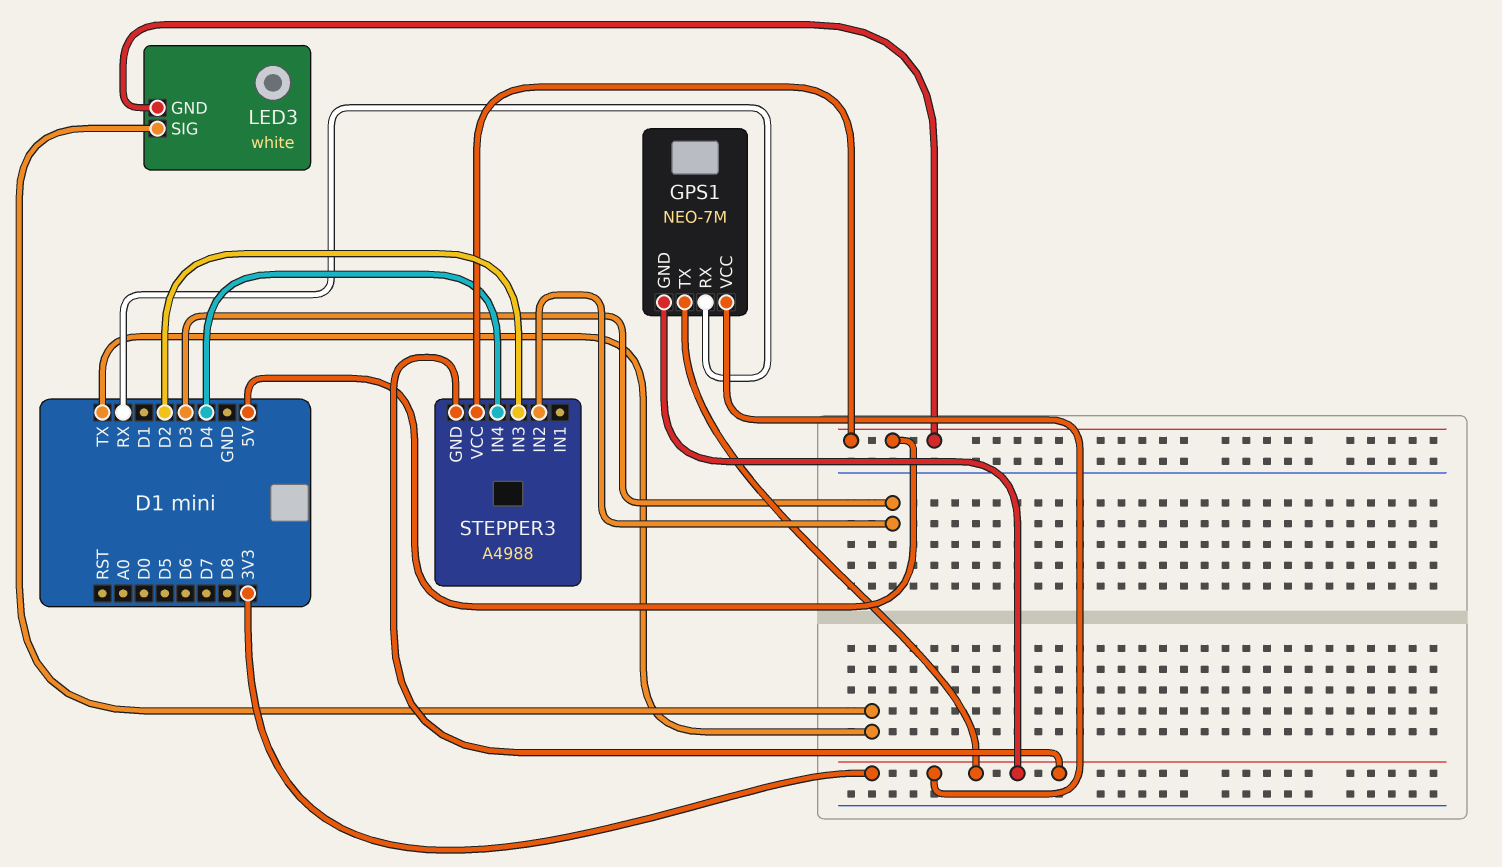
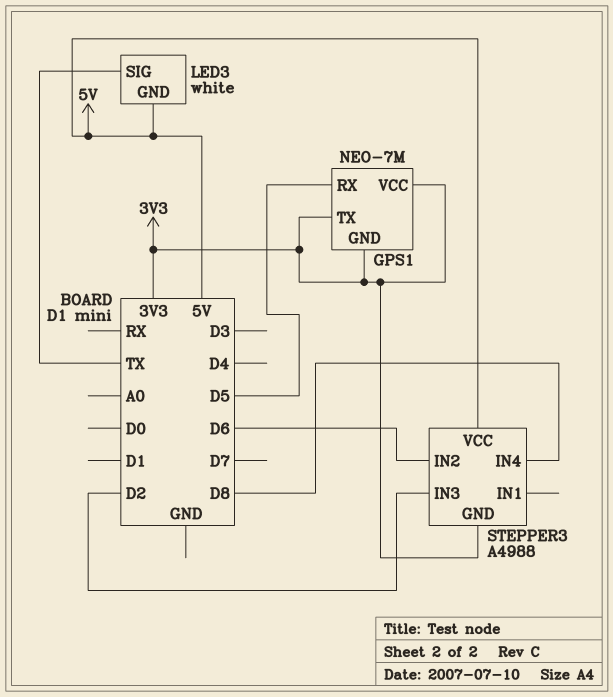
GPS1 pin RX: RX -> D5
STEPPER3 pin IN2: D3 -> D6
STEPPER3 pin IN4: D4 -> D8

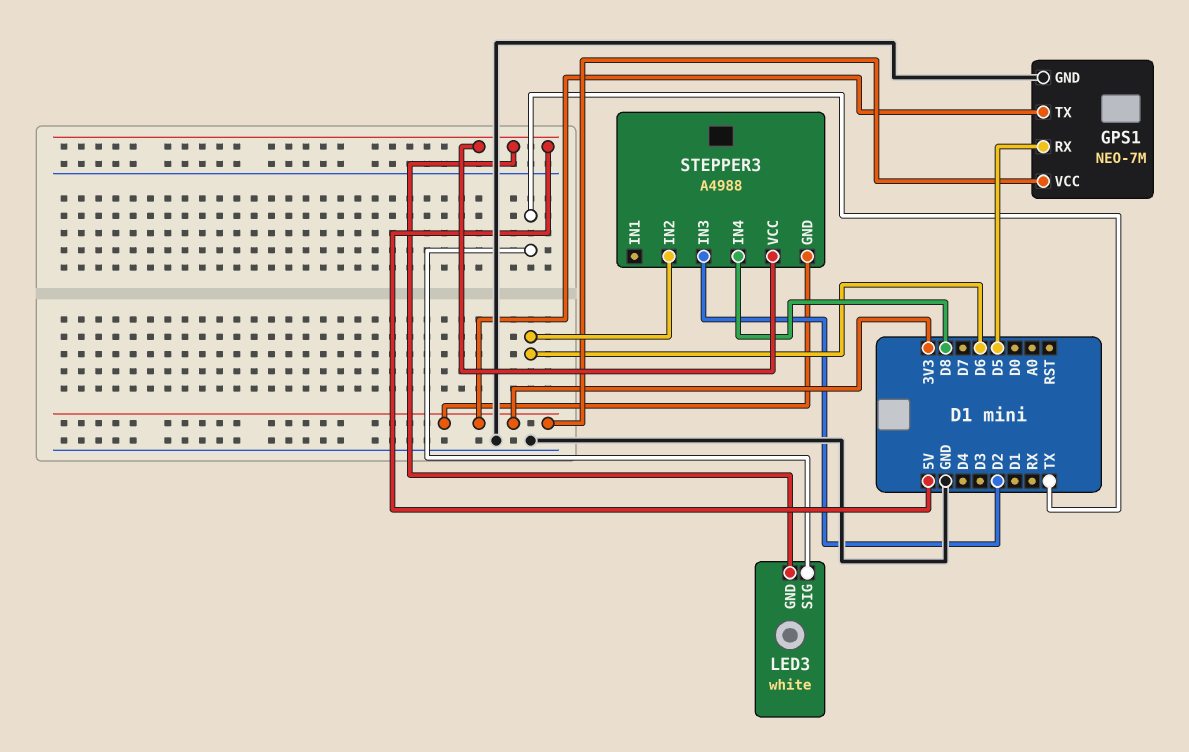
GPS1 pin GND: 3V3 -> GND

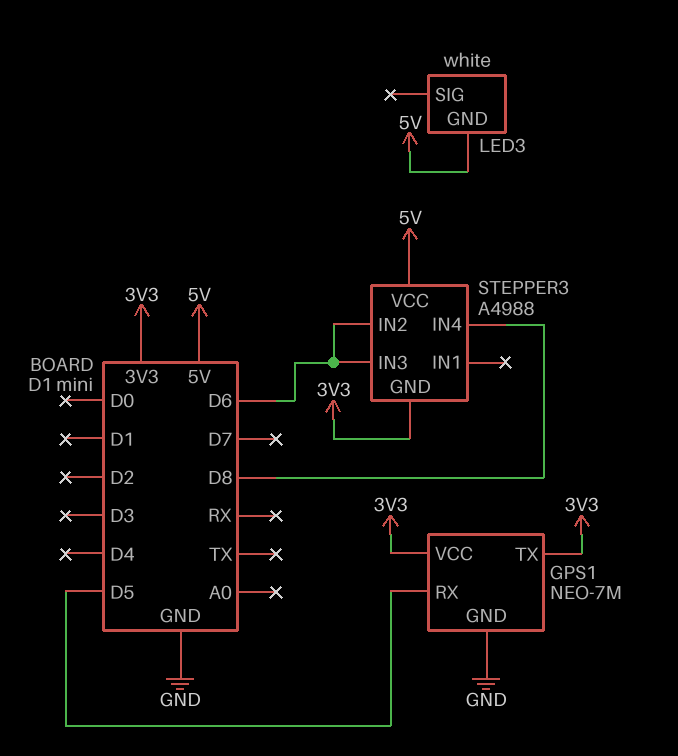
LED3 pin SIG: TX -> none
STEPPER3 pin IN3: D2 -> D6

